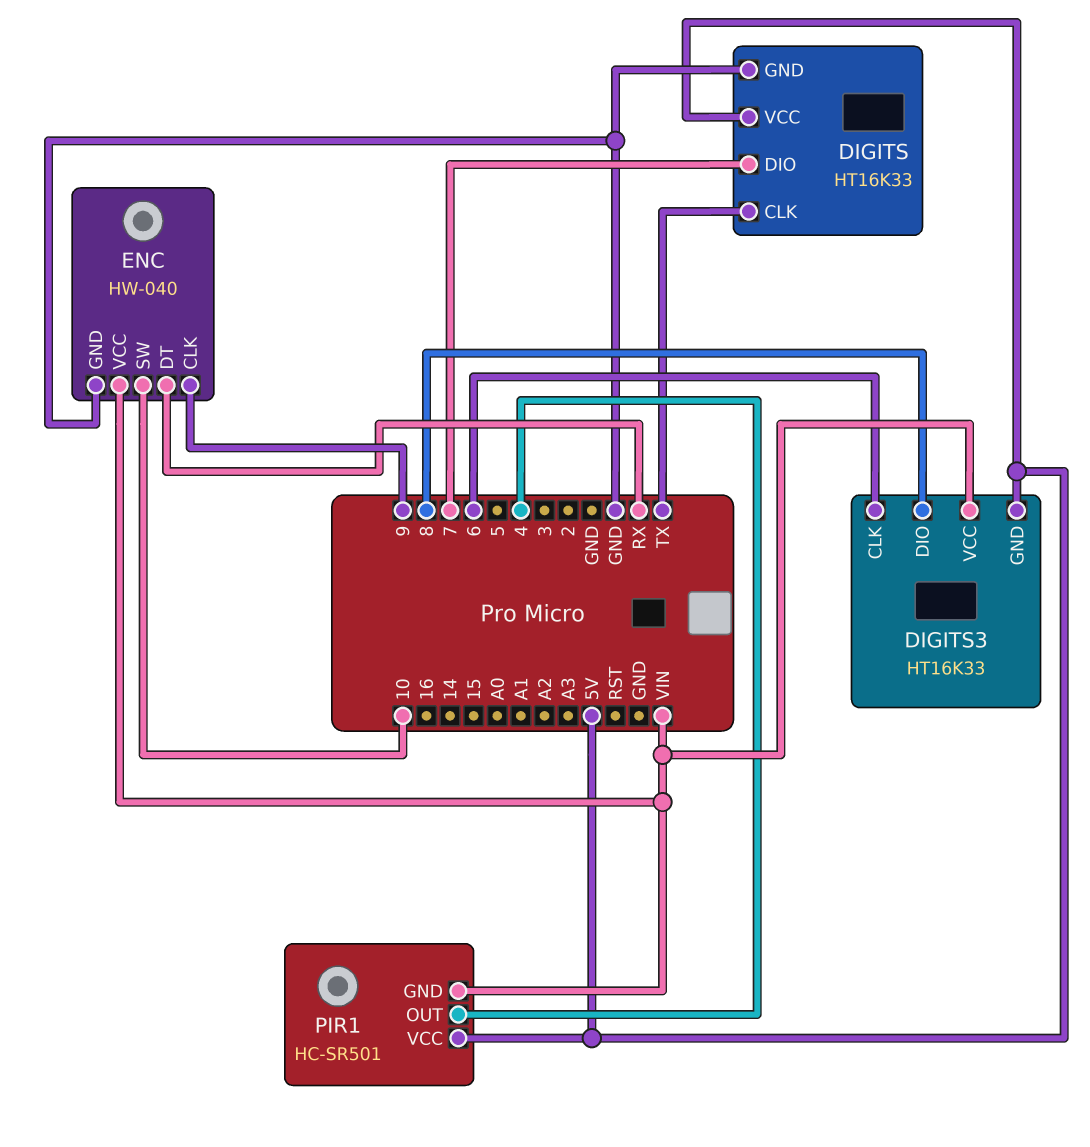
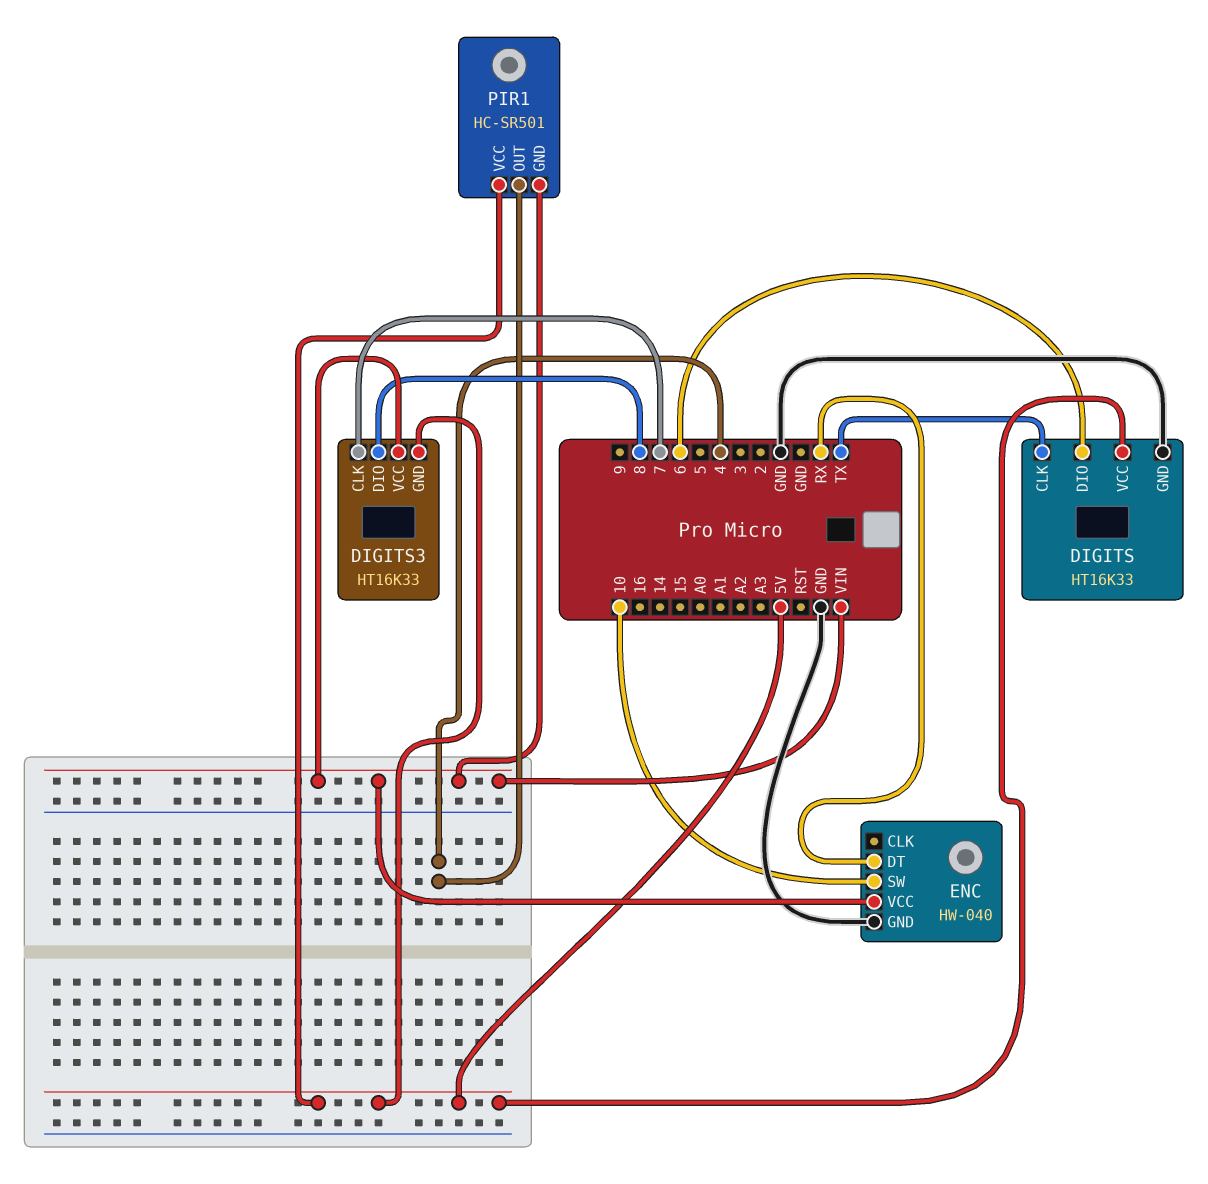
DIGITS pin DIO: 7 -> 6
DIGITS3 pin CLK: 6 -> 7
ENC pin CLK: 9 -> none

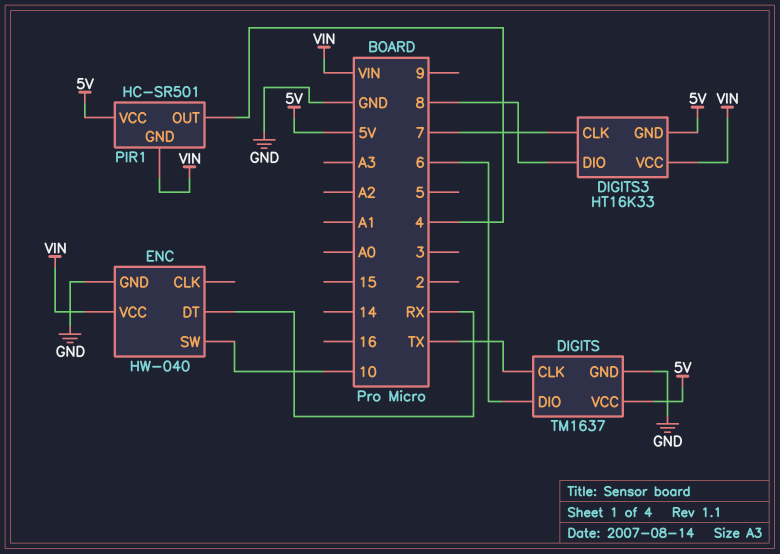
DIGITS: HT16K33 -> TM1637

